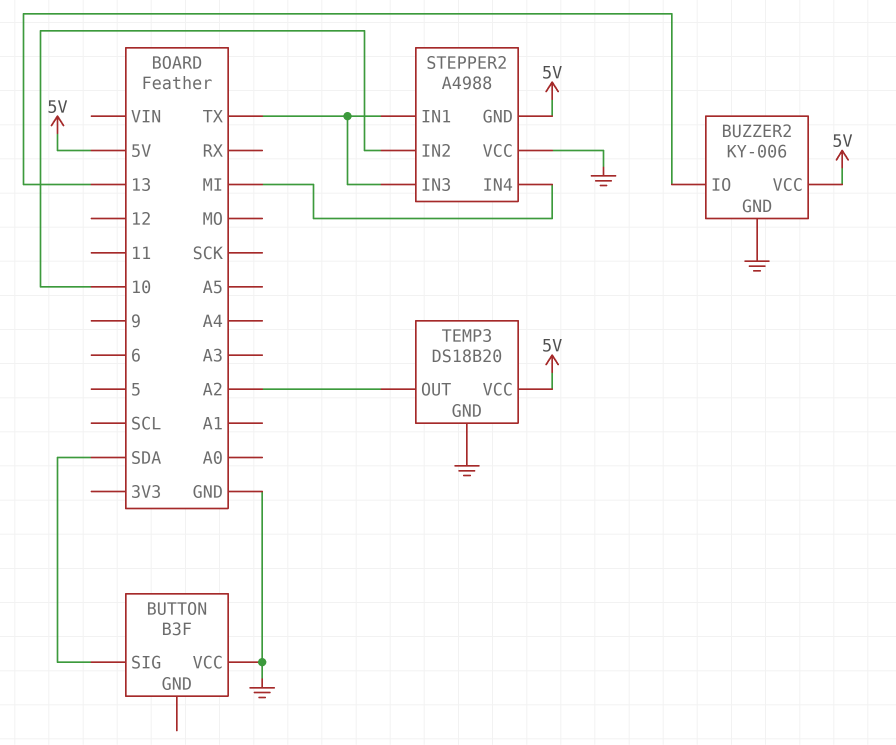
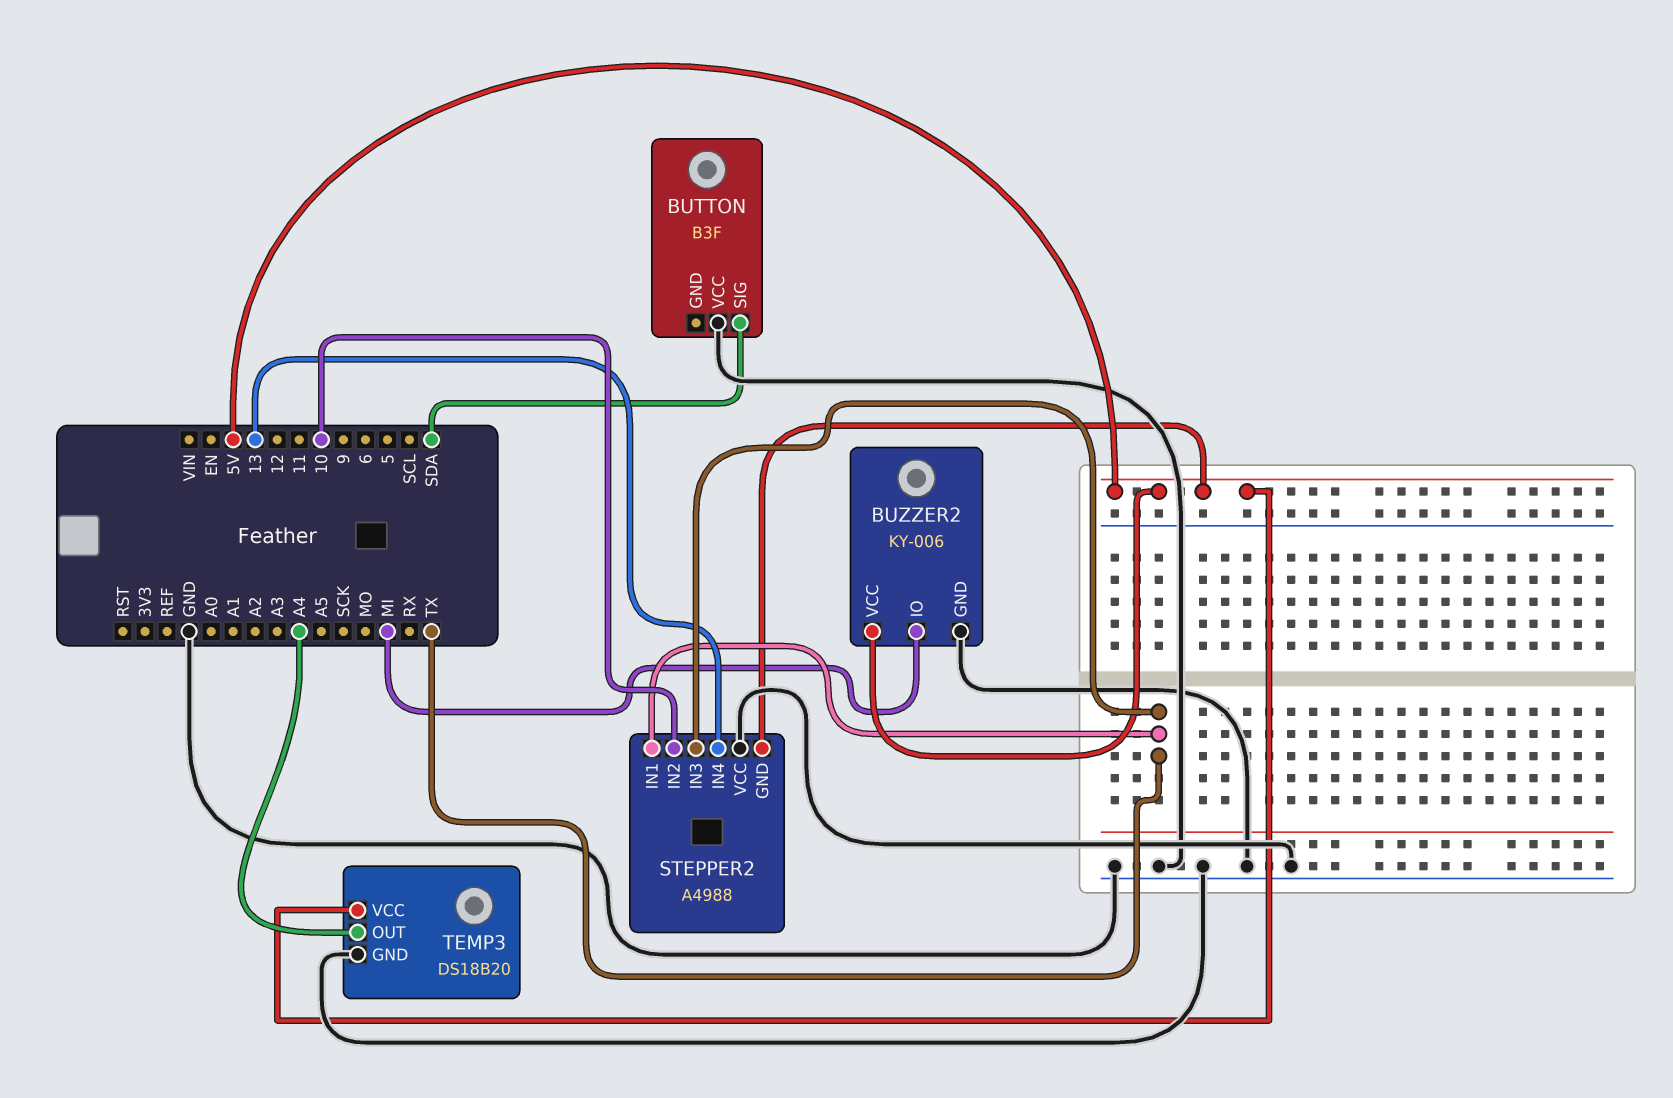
BUZZER2 pin IO: 13 -> MI
STEPPER2 pin IN4: MI -> 13
TEMP3 pin OUT: A2 -> A4

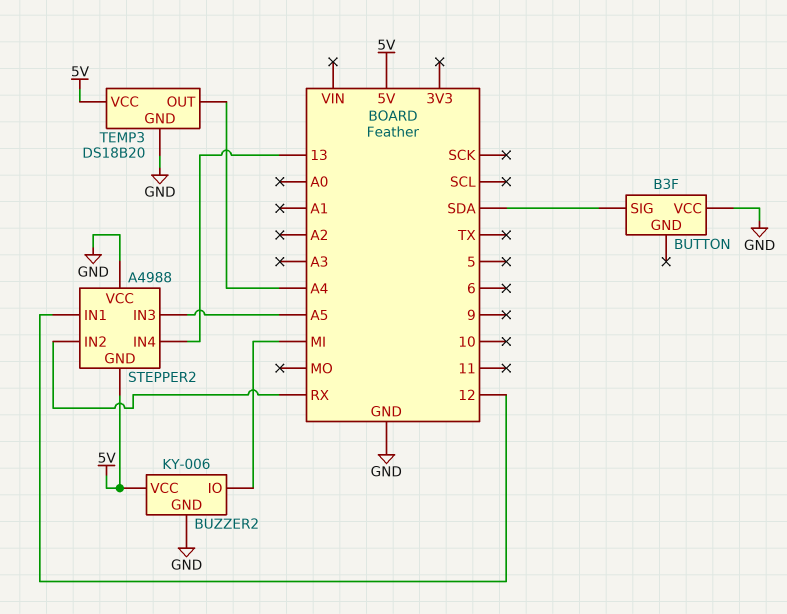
STEPPER2 pin IN1: TX -> 12
STEPPER2 pin IN2: 10 -> RX
STEPPER2 pin IN3: TX -> A5

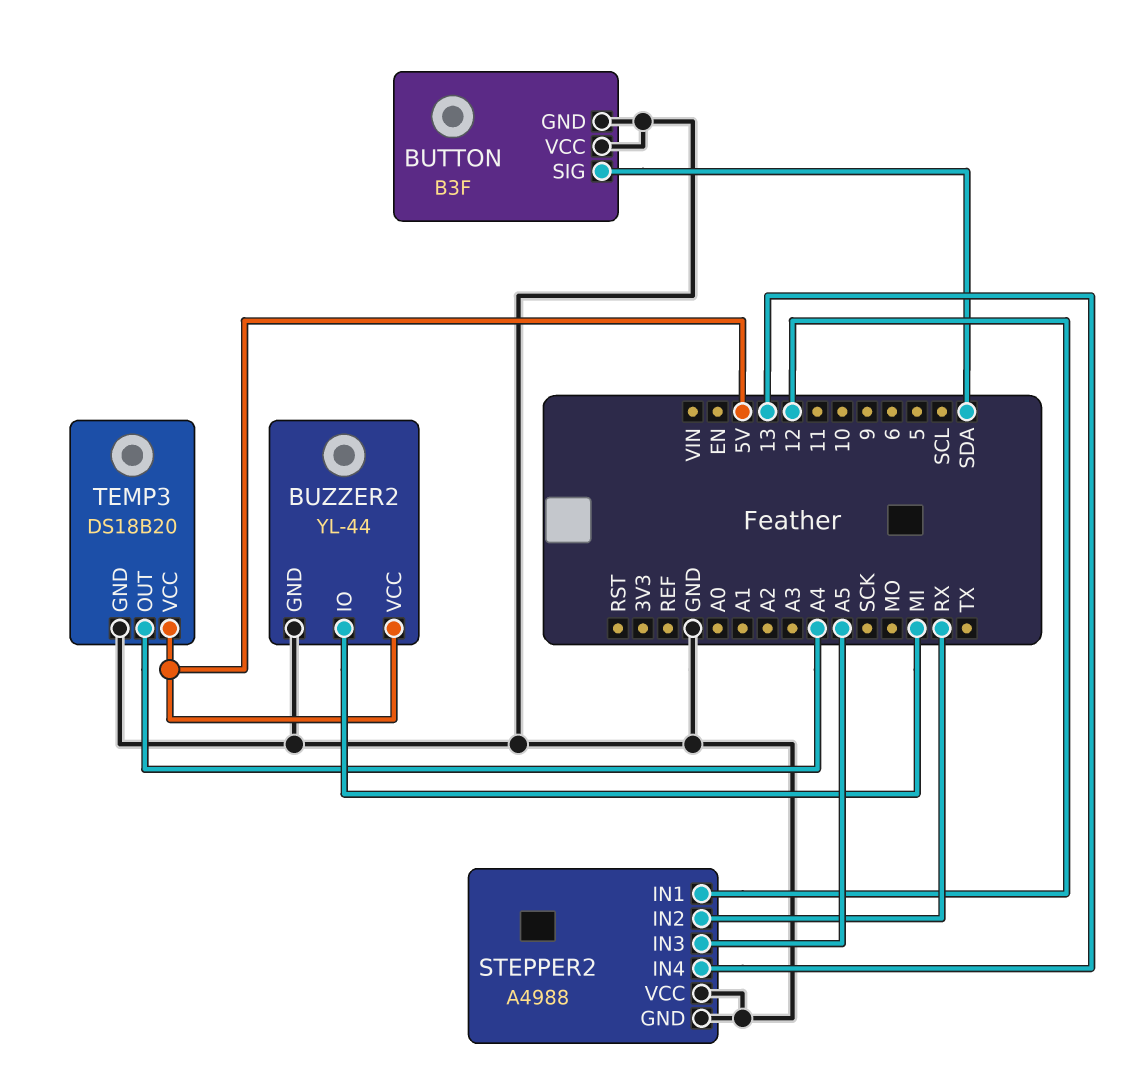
BUTTON pin GND: none -> GND
BUZZER2: KY-006 -> YL-44
STEPPER2 pin GND: 5V -> GND

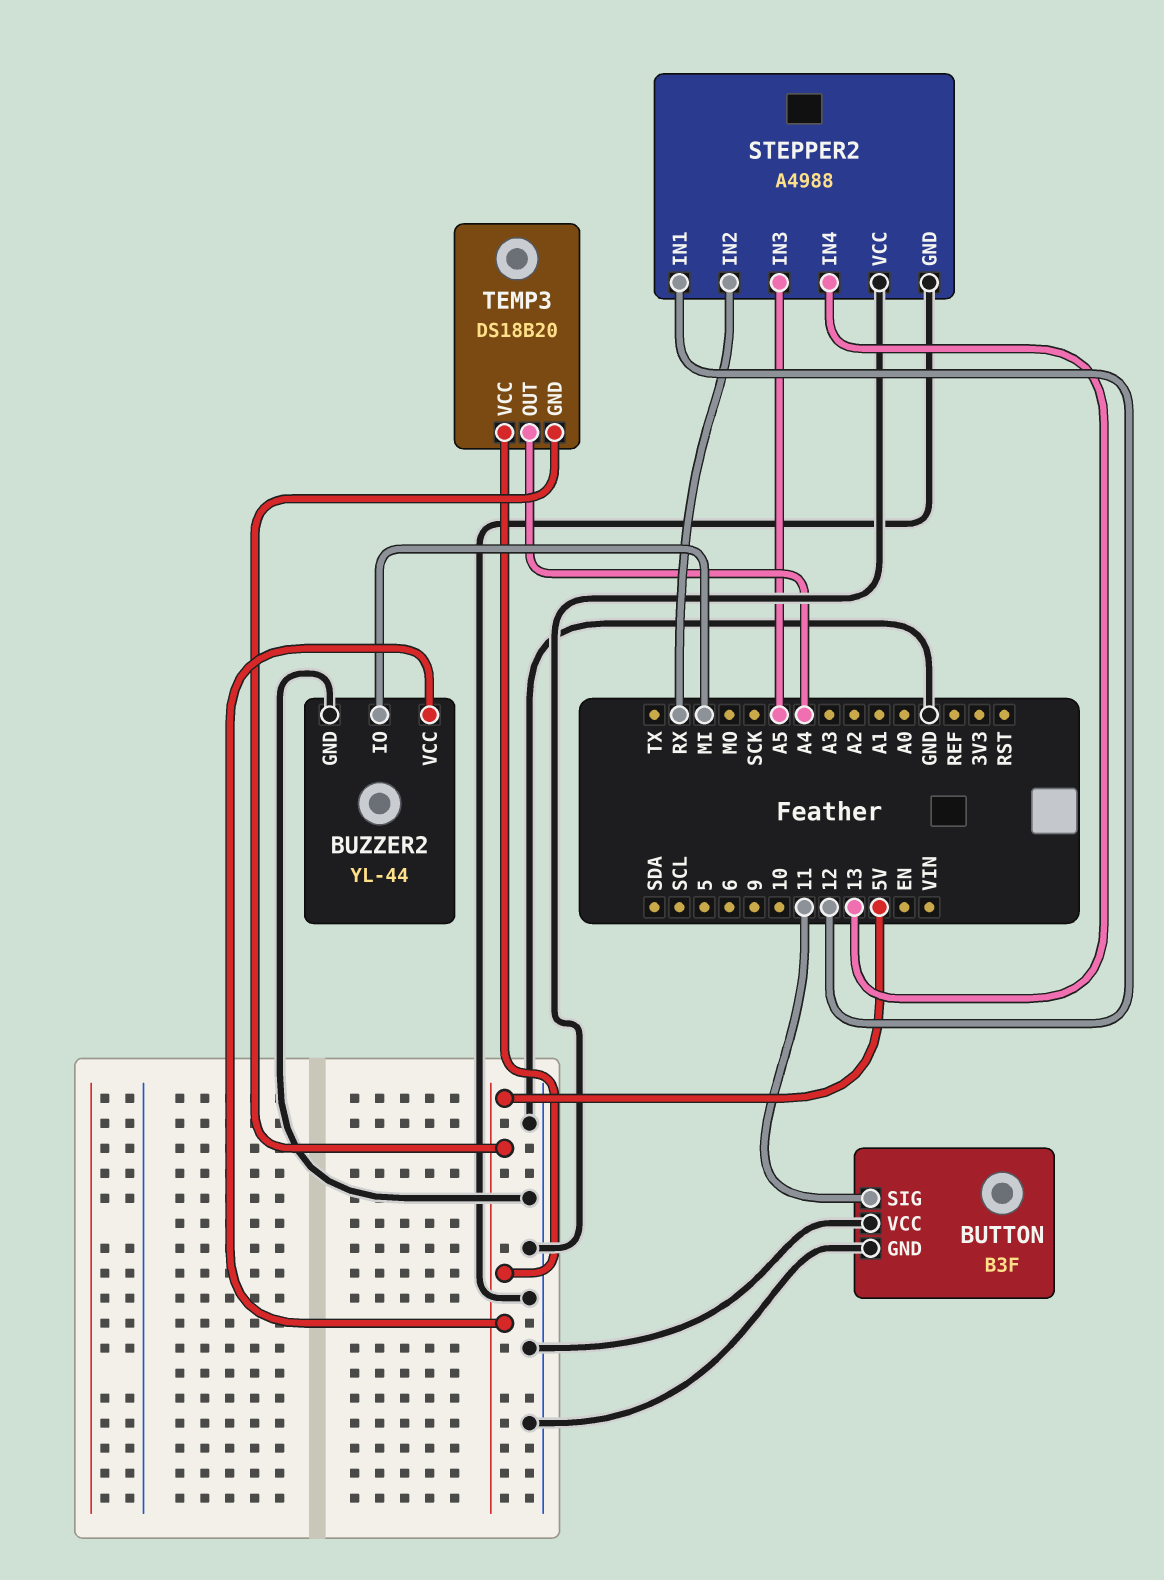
BUTTON pin SIG: SDA -> 11
TEMP3 pin GND: GND -> 5V

